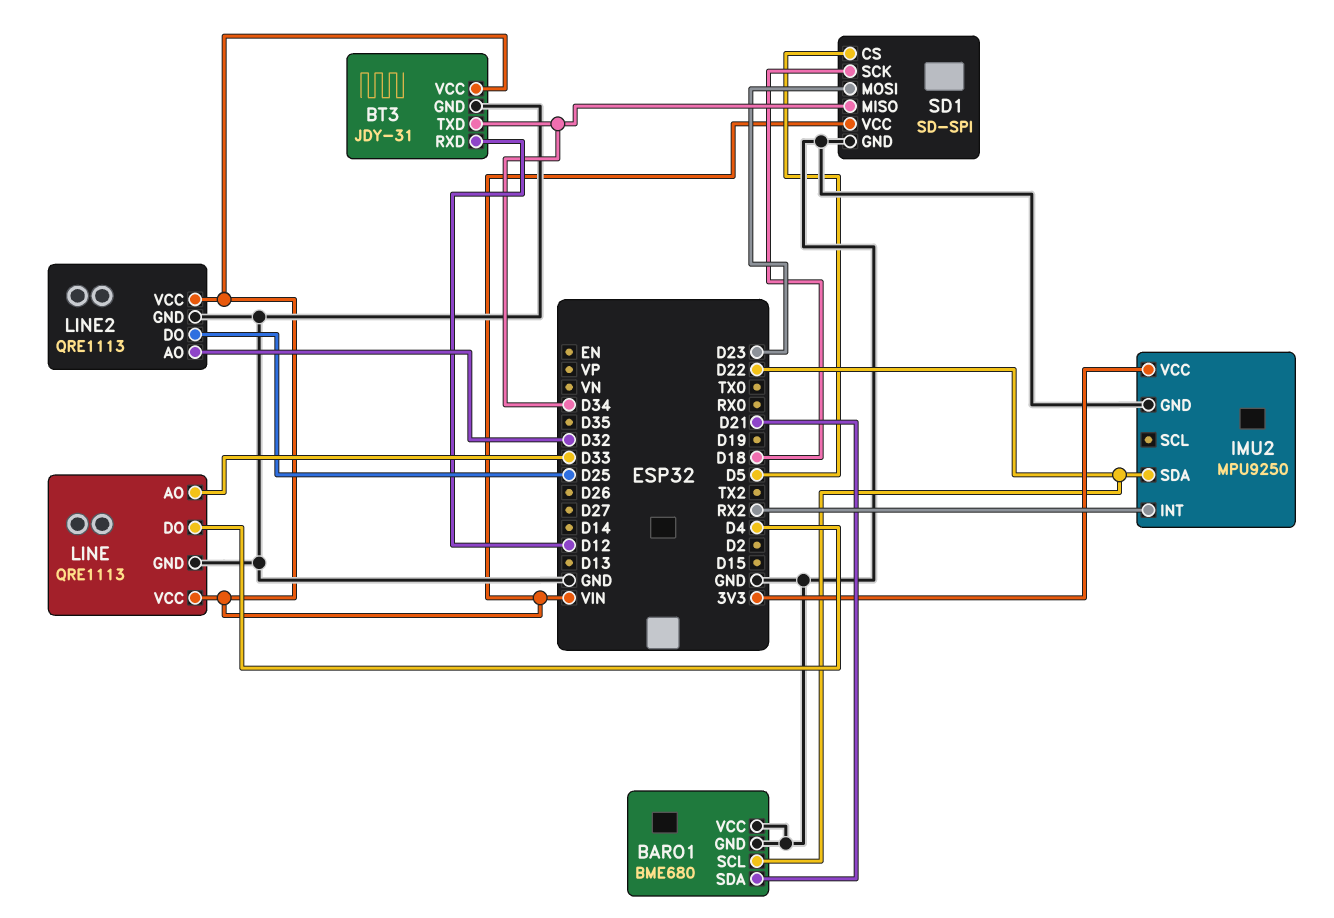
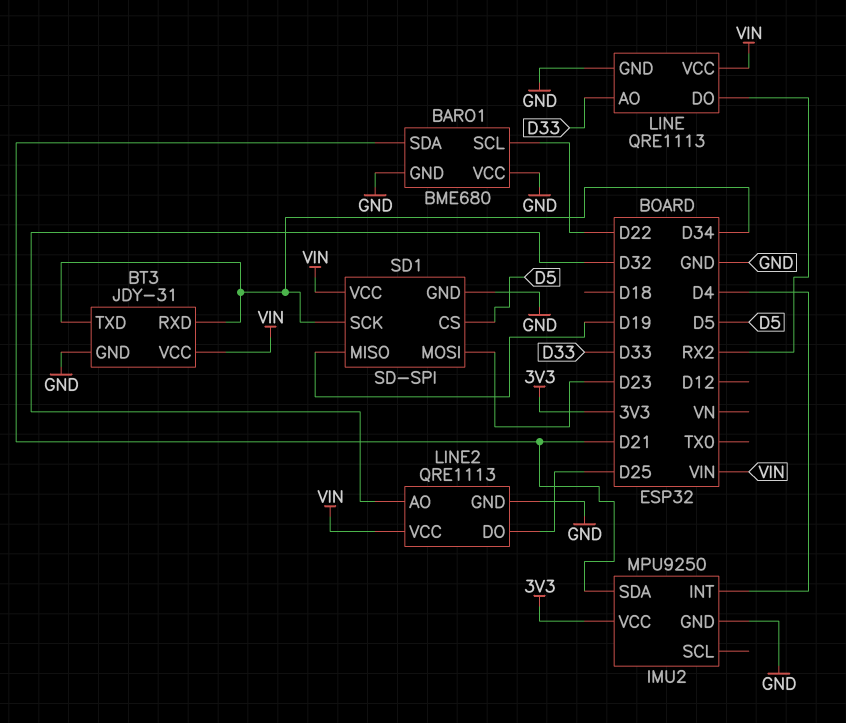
BT3 pin RXD: D12 -> D34
IMU2 pin INT: RX2 -> D4
IMU2 pin SDA: D22 -> D21
LINE pin DO: D4 -> RX2
SD1 pin MISO: D34 -> D19
SD1 pin SCK: D18 -> D34

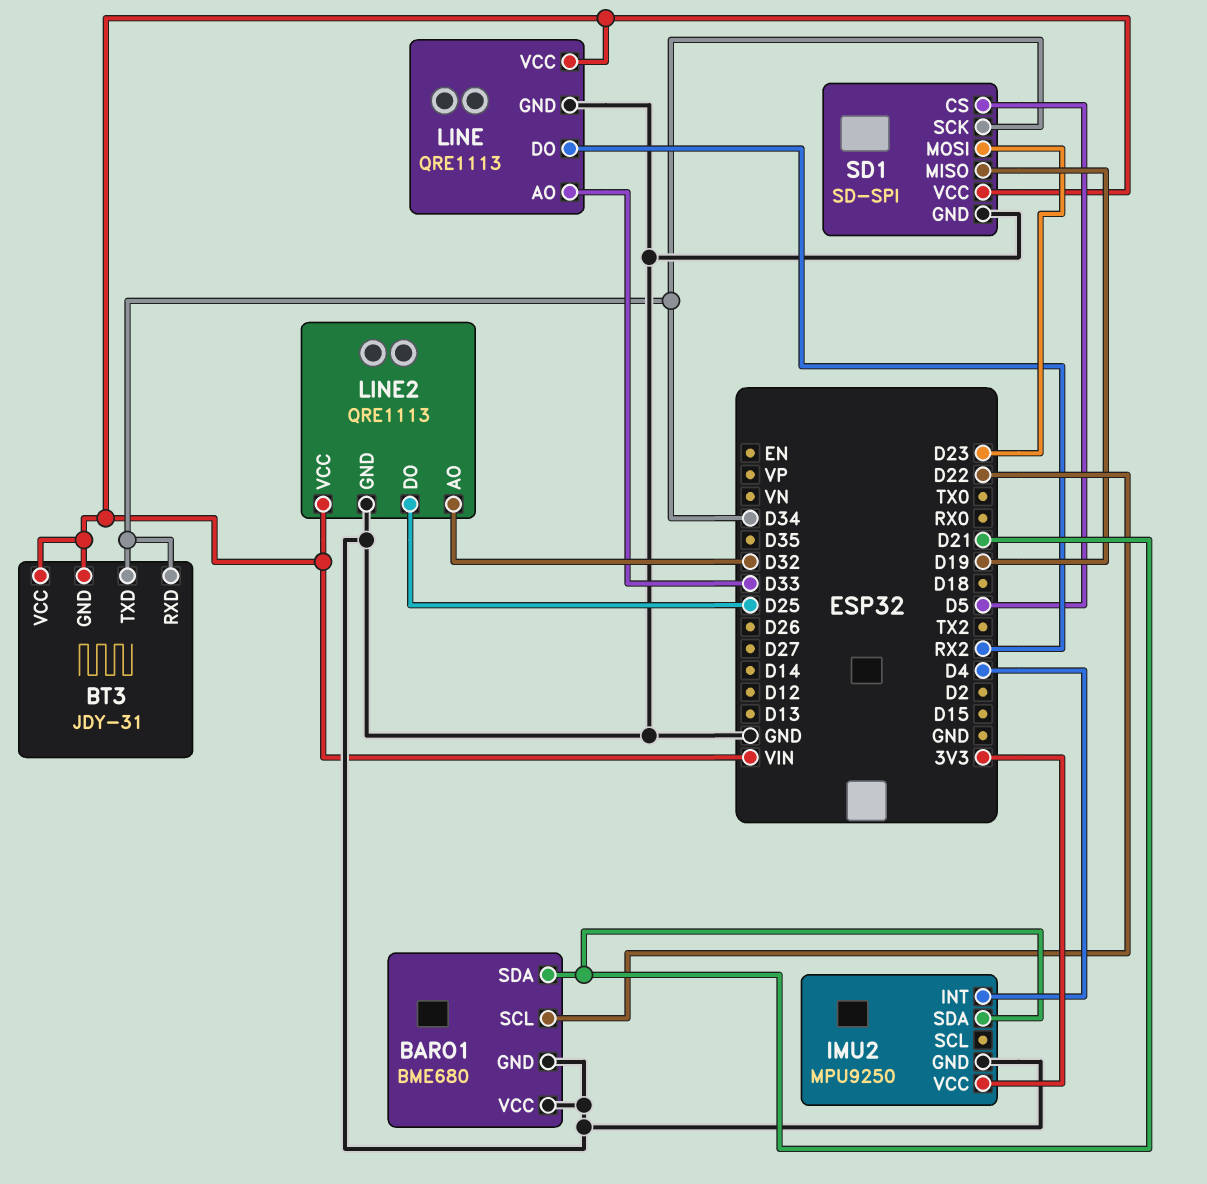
BT3 pin GND: GND -> VIN

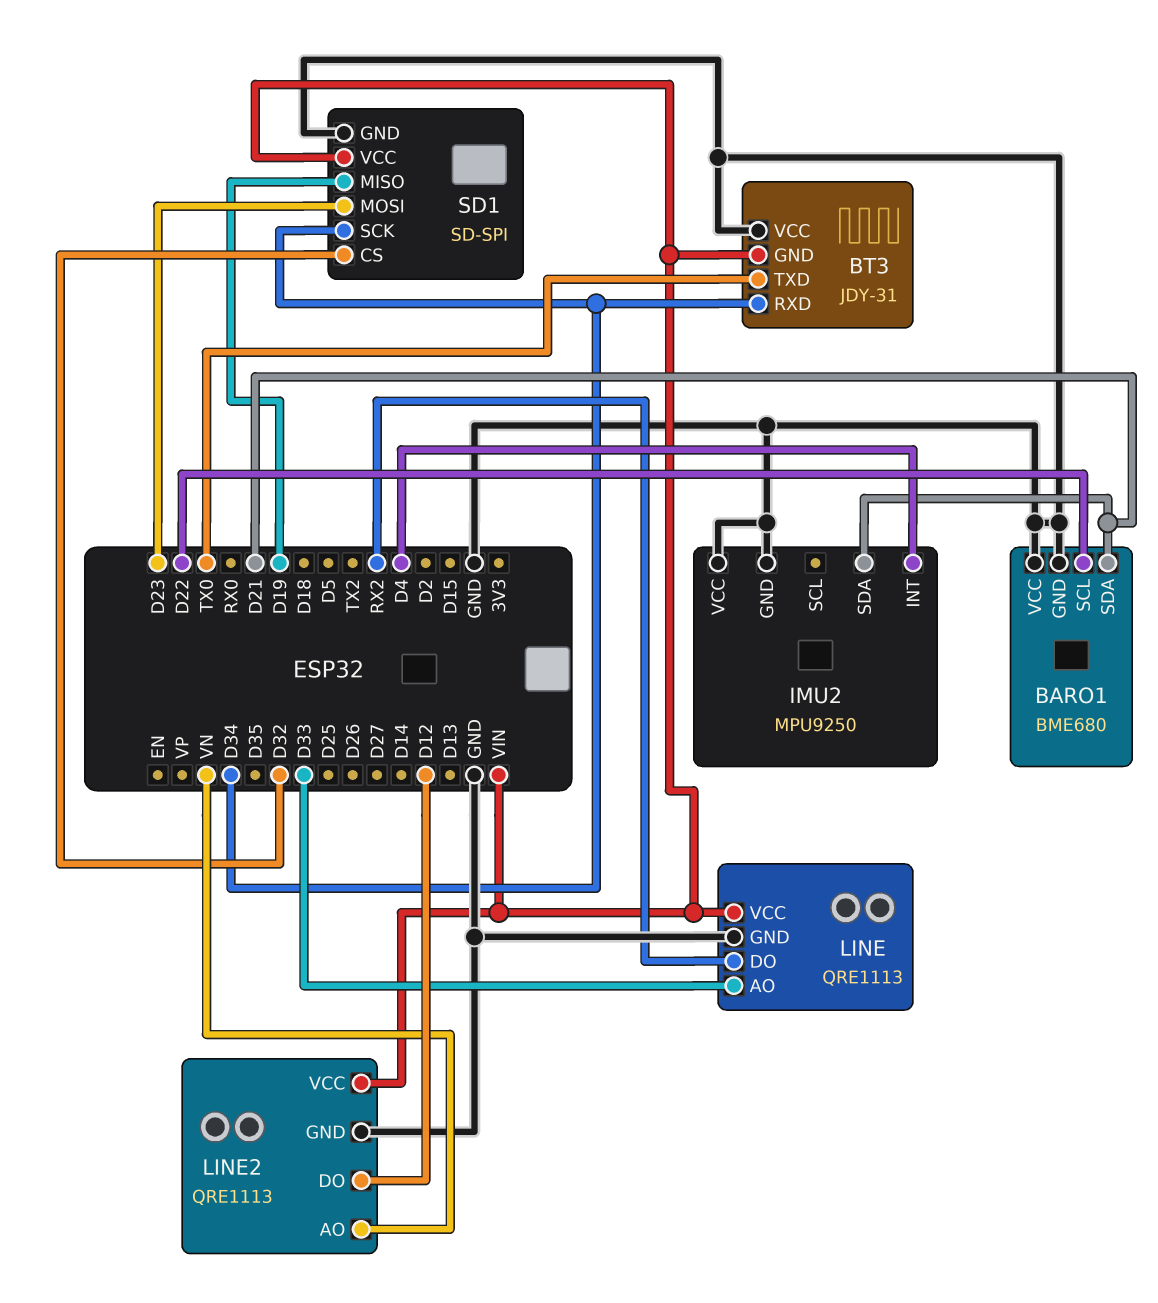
BT3 pin TXD: D34 -> TX0
BT3 pin VCC: VIN -> GND
IMU2 pin VCC: 3V3 -> GND
LINE2 pin AO: D32 -> VN
LINE2 pin DO: D25 -> D12
SD1 pin CS: D5 -> D32

